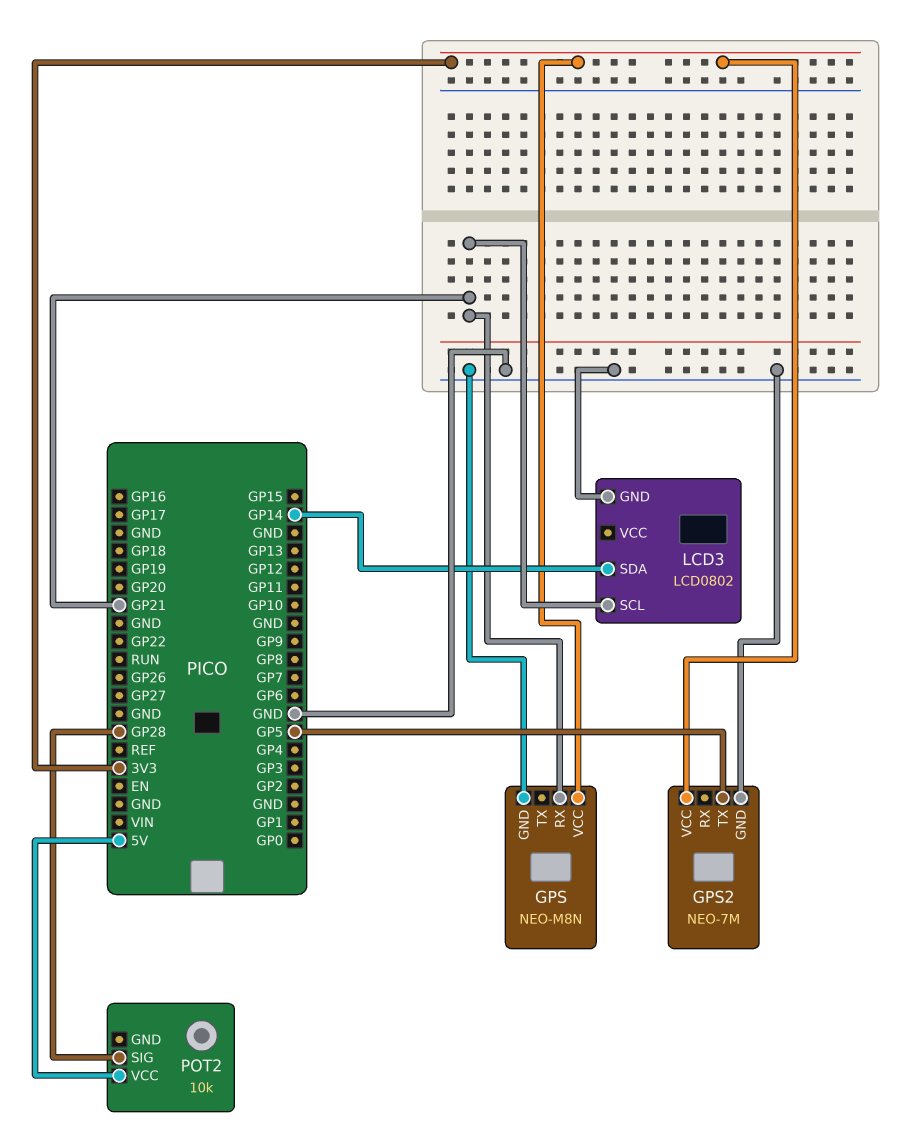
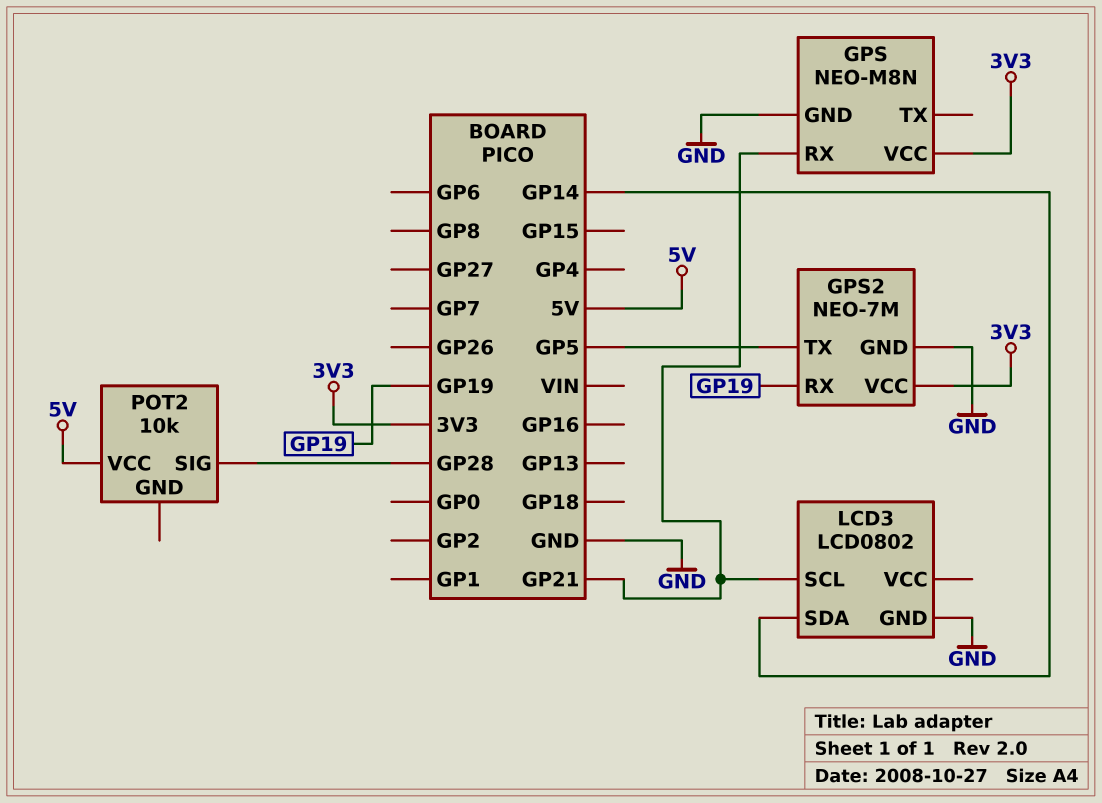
GPS2 pin RX: none -> GP19

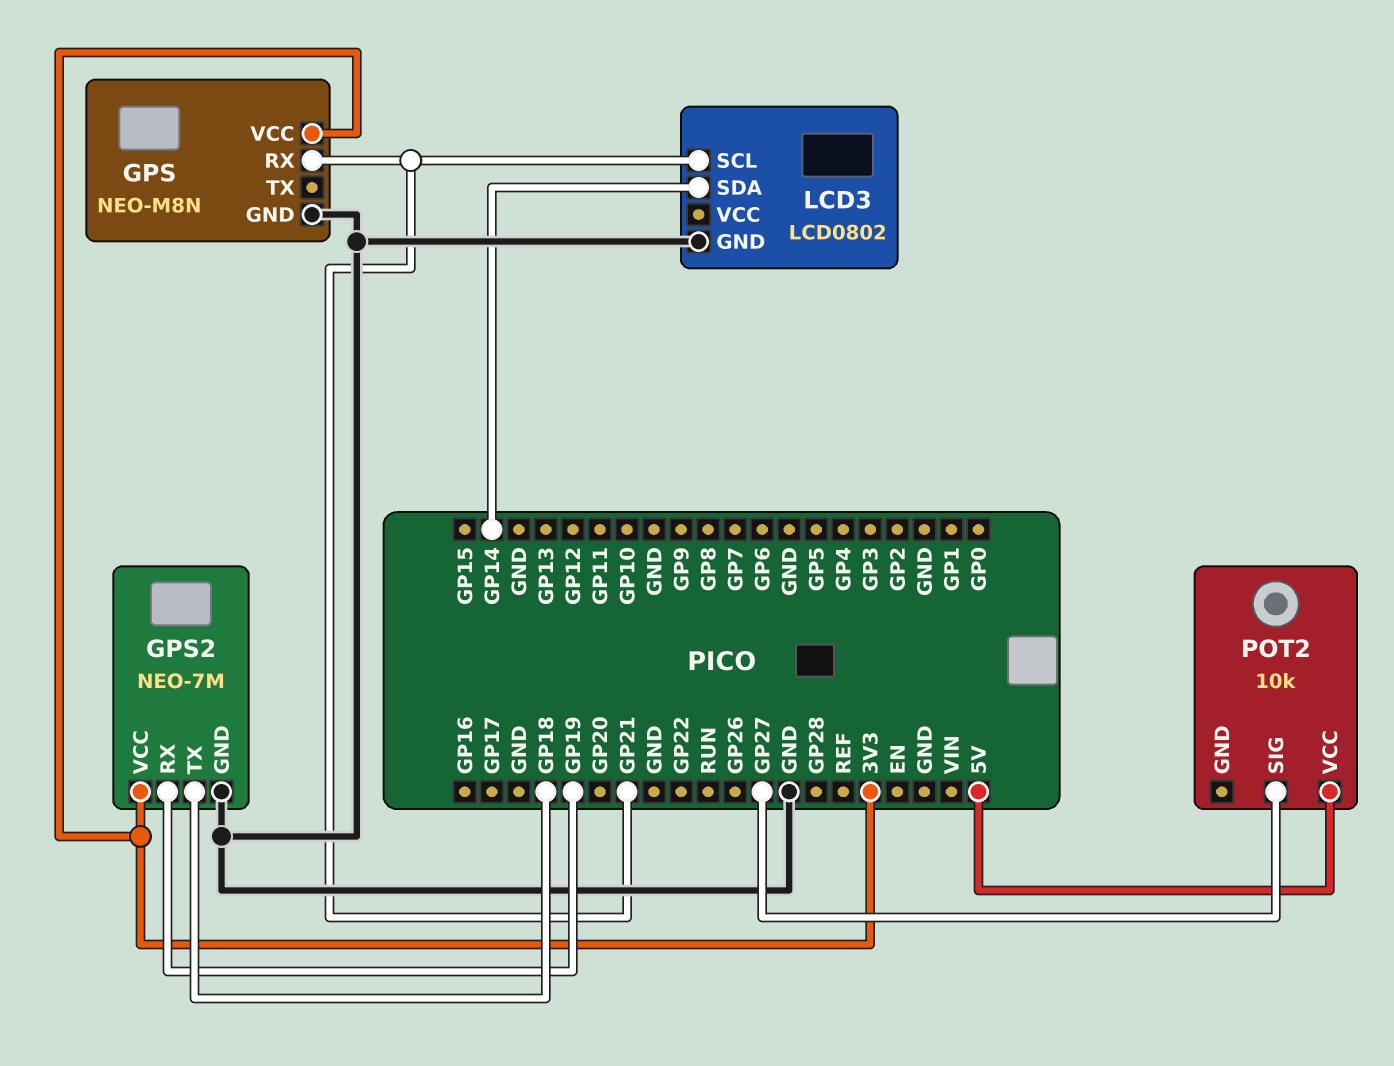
GPS2 pin TX: GP5 -> GP18
POT2 pin SIG: GP28 -> GP27

